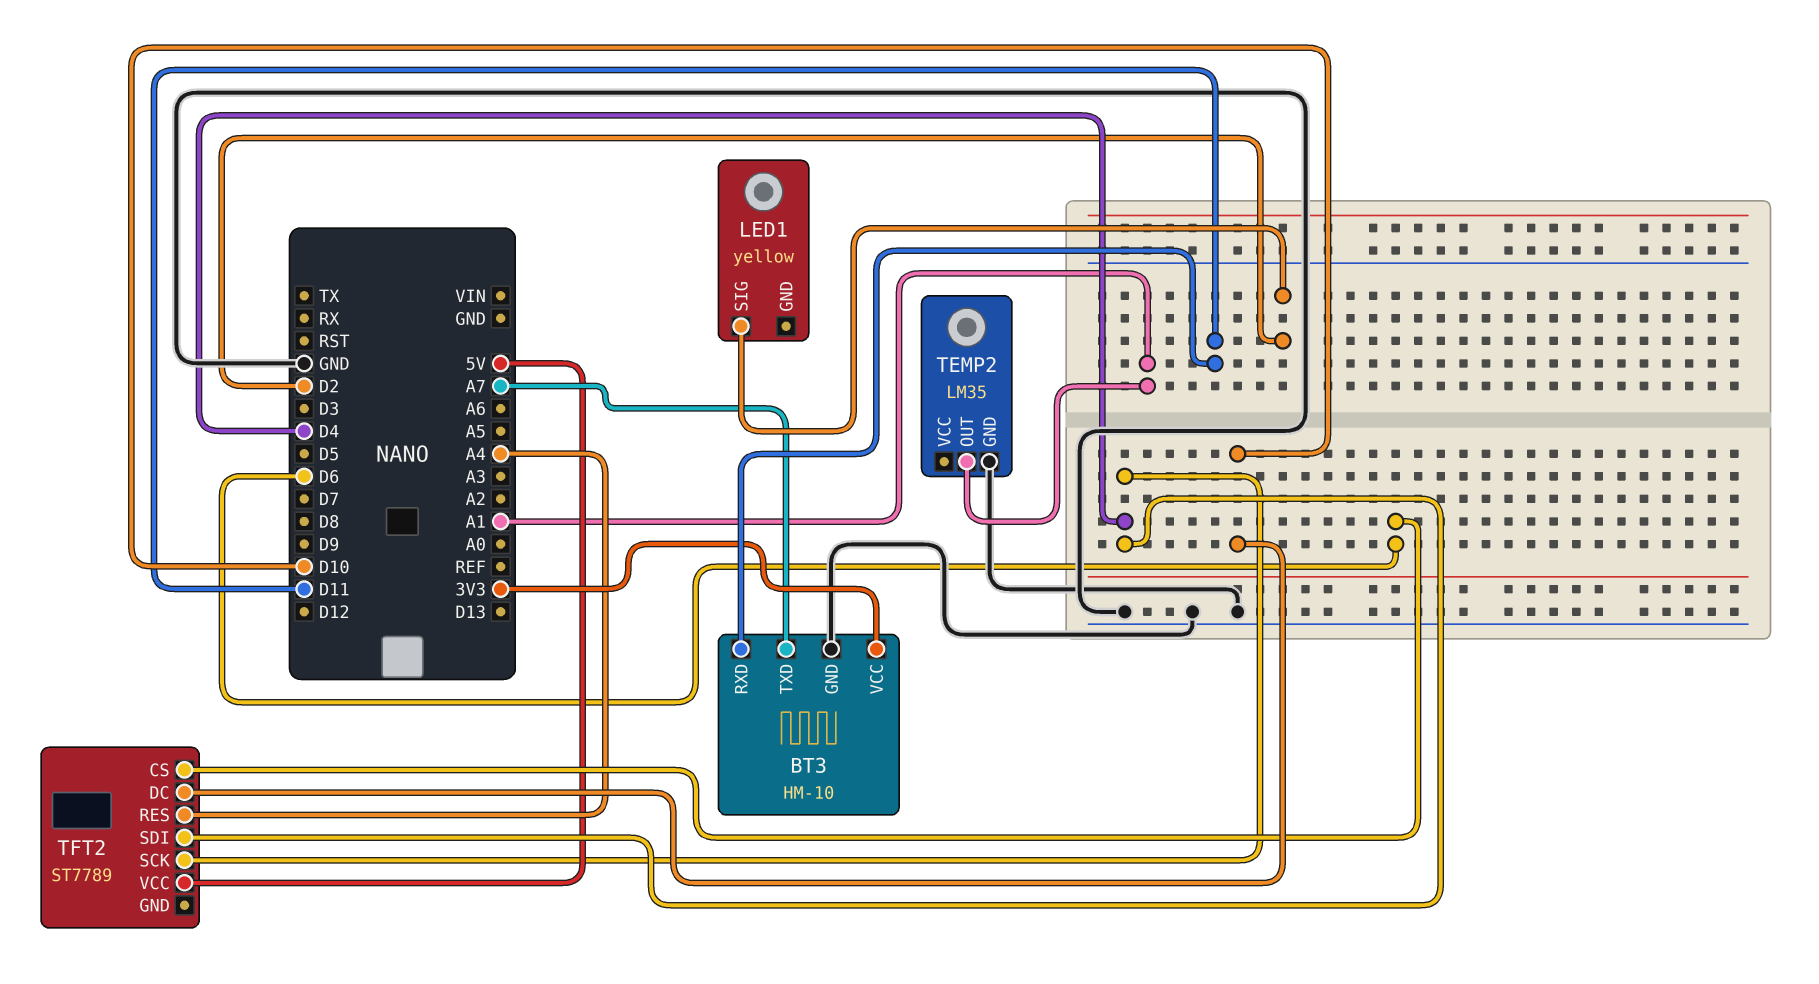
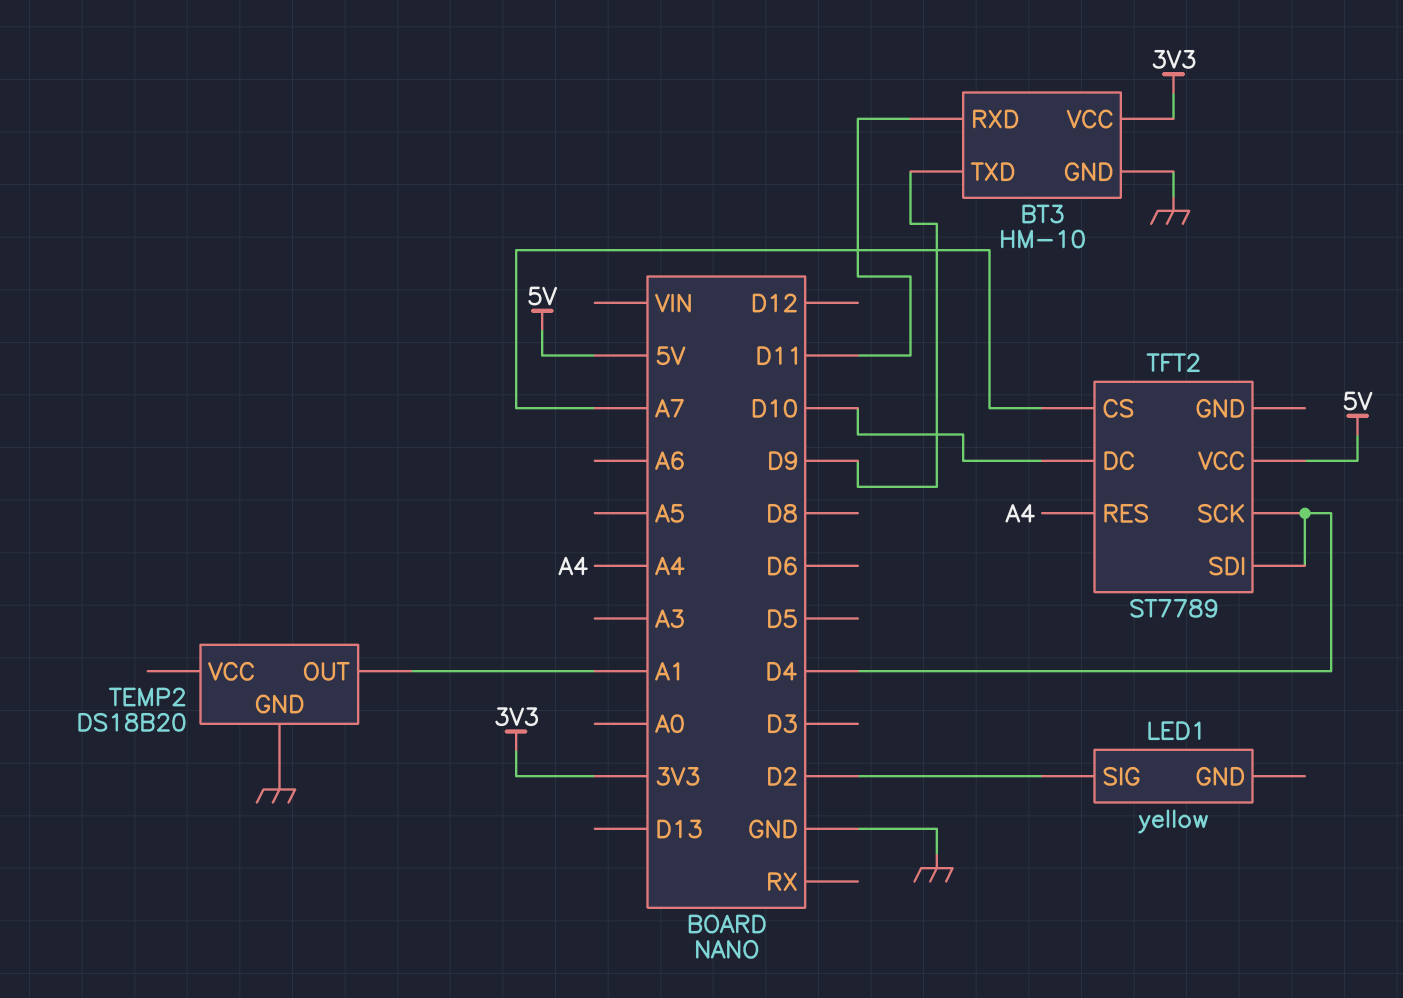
BT3 pin TXD: A7 -> D9
TEMP2: LM35 -> DS18B20
TFT2 pin CS: D6 -> A7

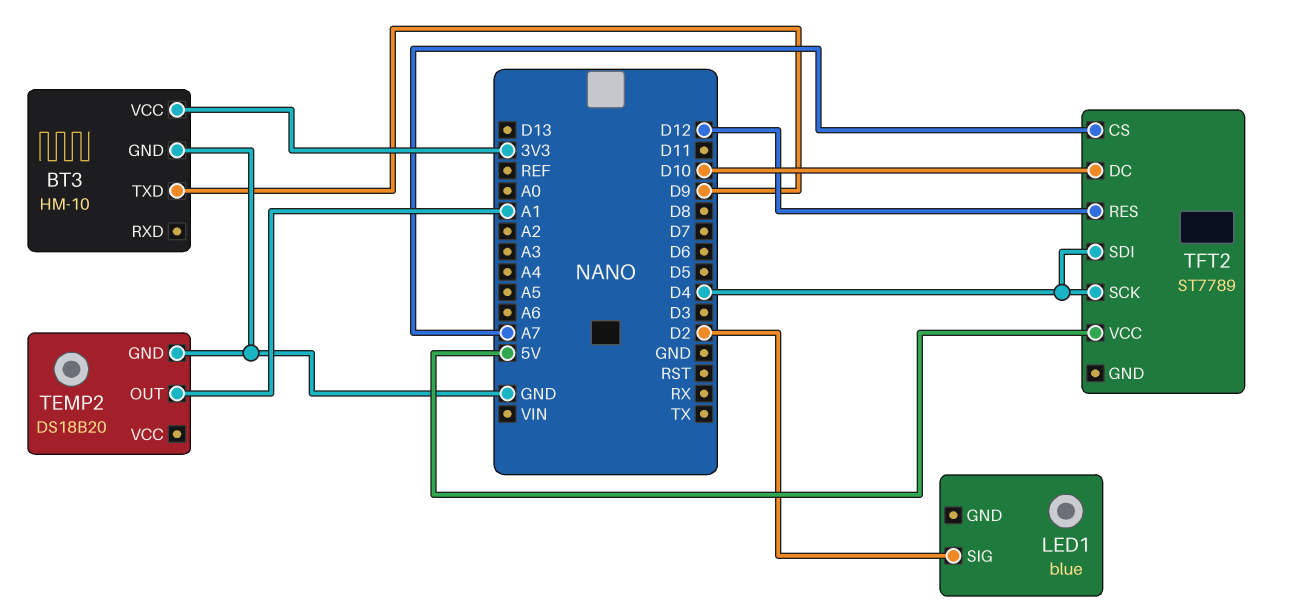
BT3 pin RXD: D11 -> none
LED1: yellow -> blue
TFT2 pin RES: A4 -> D12

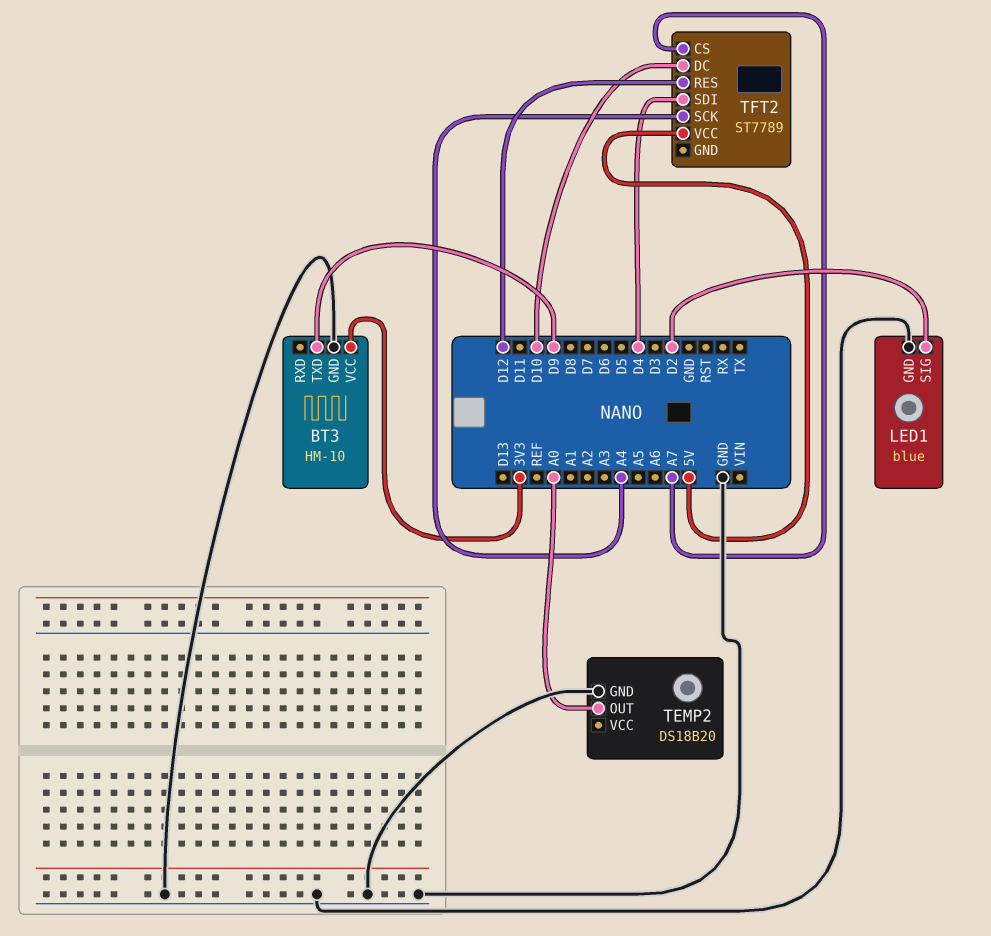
LED1 pin GND: none -> GND
TEMP2 pin OUT: A1 -> A0
TFT2 pin SCK: D4 -> A4

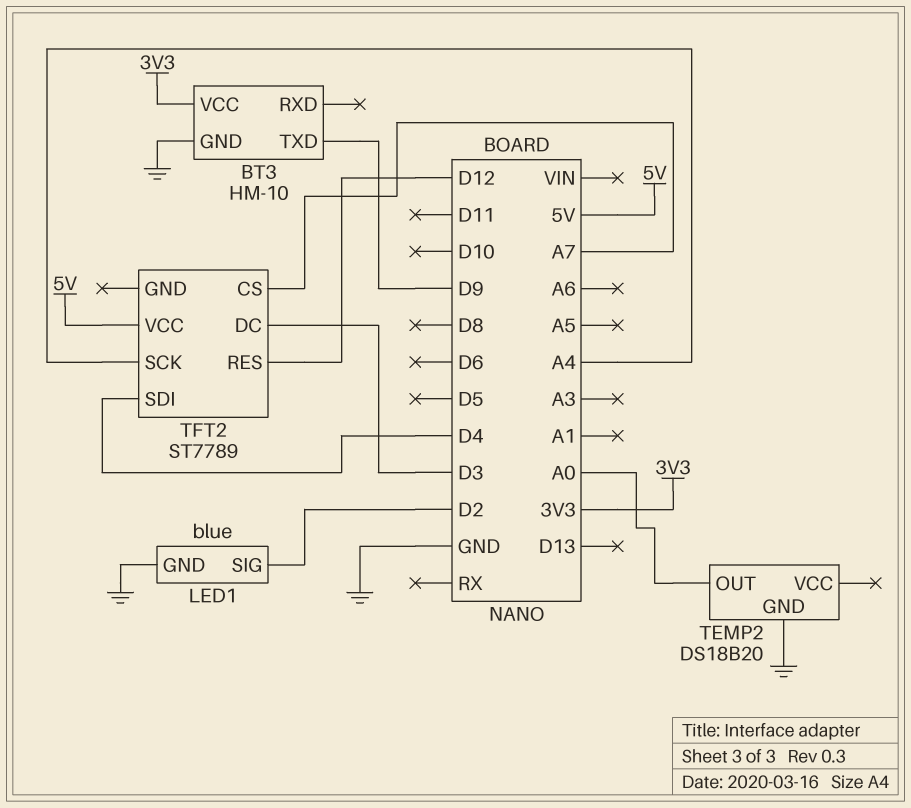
TFT2 pin DC: D10 -> D3

